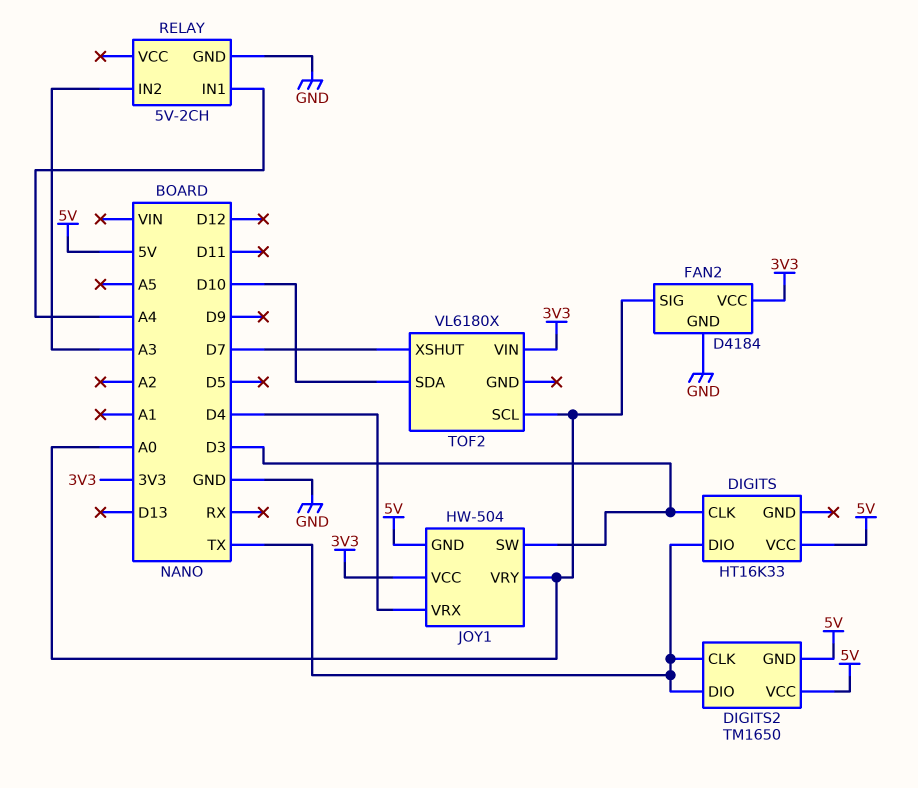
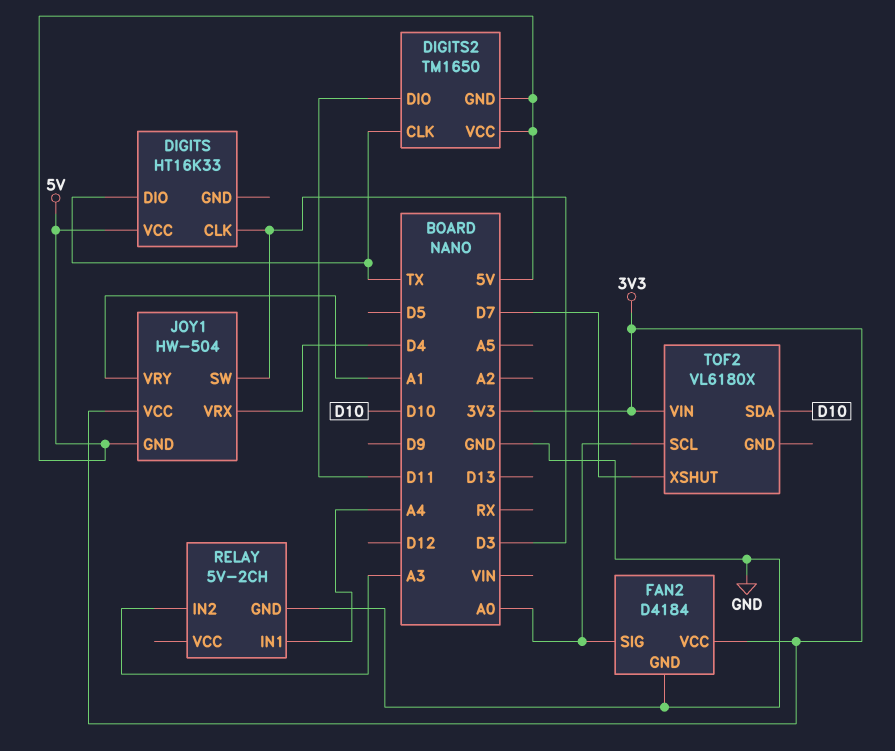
DIGITS2 pin DIO: TX -> D11
JOY1 pin VRY: A0 -> A1

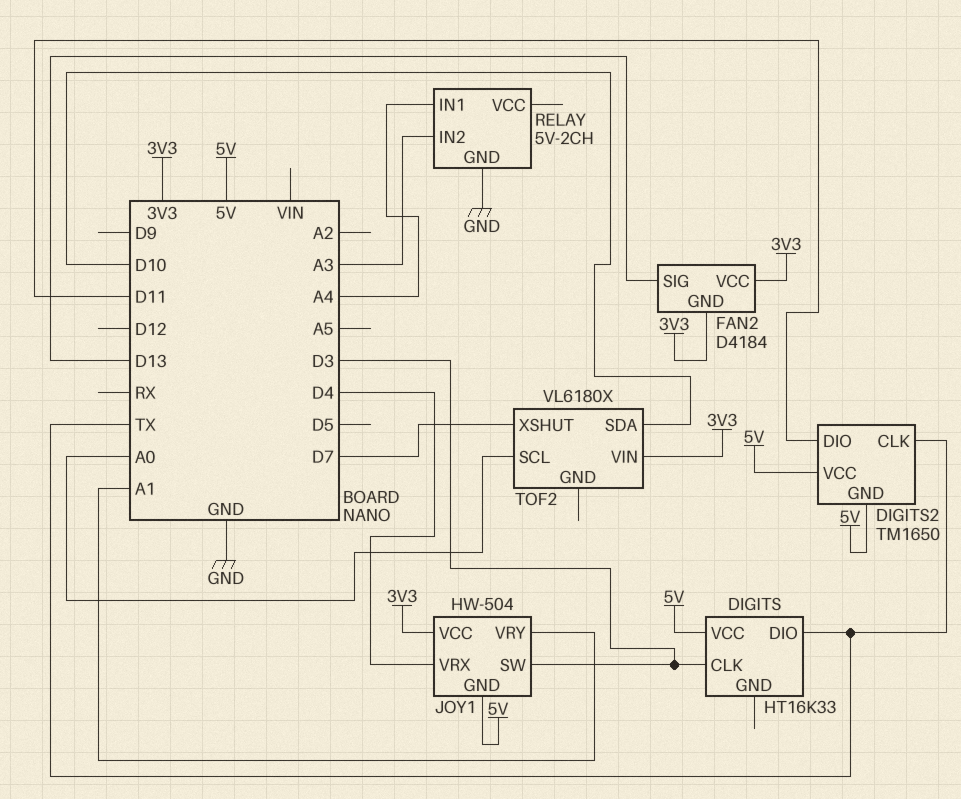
FAN2 pin GND: GND -> 3V3
FAN2 pin SIG: A0 -> D13

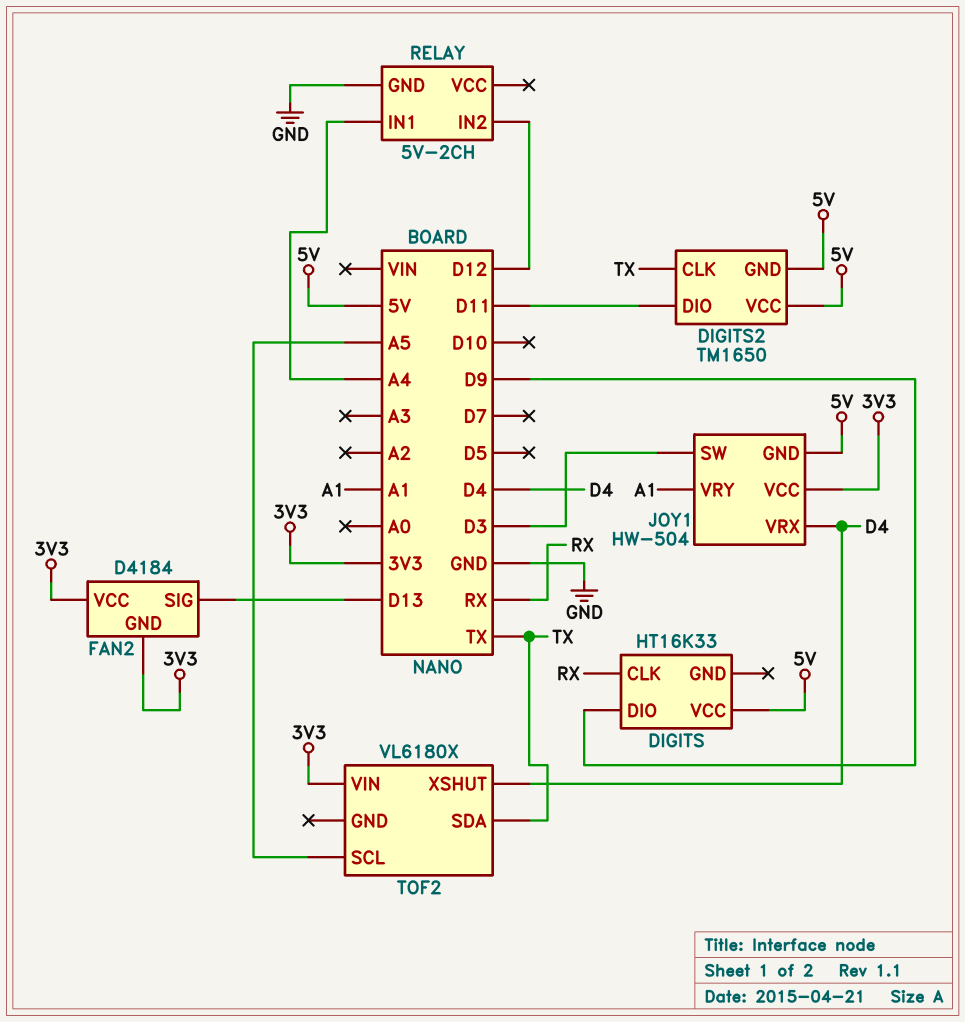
DIGITS pin CLK: D3 -> RX
DIGITS pin DIO: TX -> D9
RELAY pin IN2: A3 -> D12
TOF2 pin SCL: A0 -> A5
TOF2 pin SDA: D10 -> TX
TOF2 pin XSHUT: D7 -> D4

